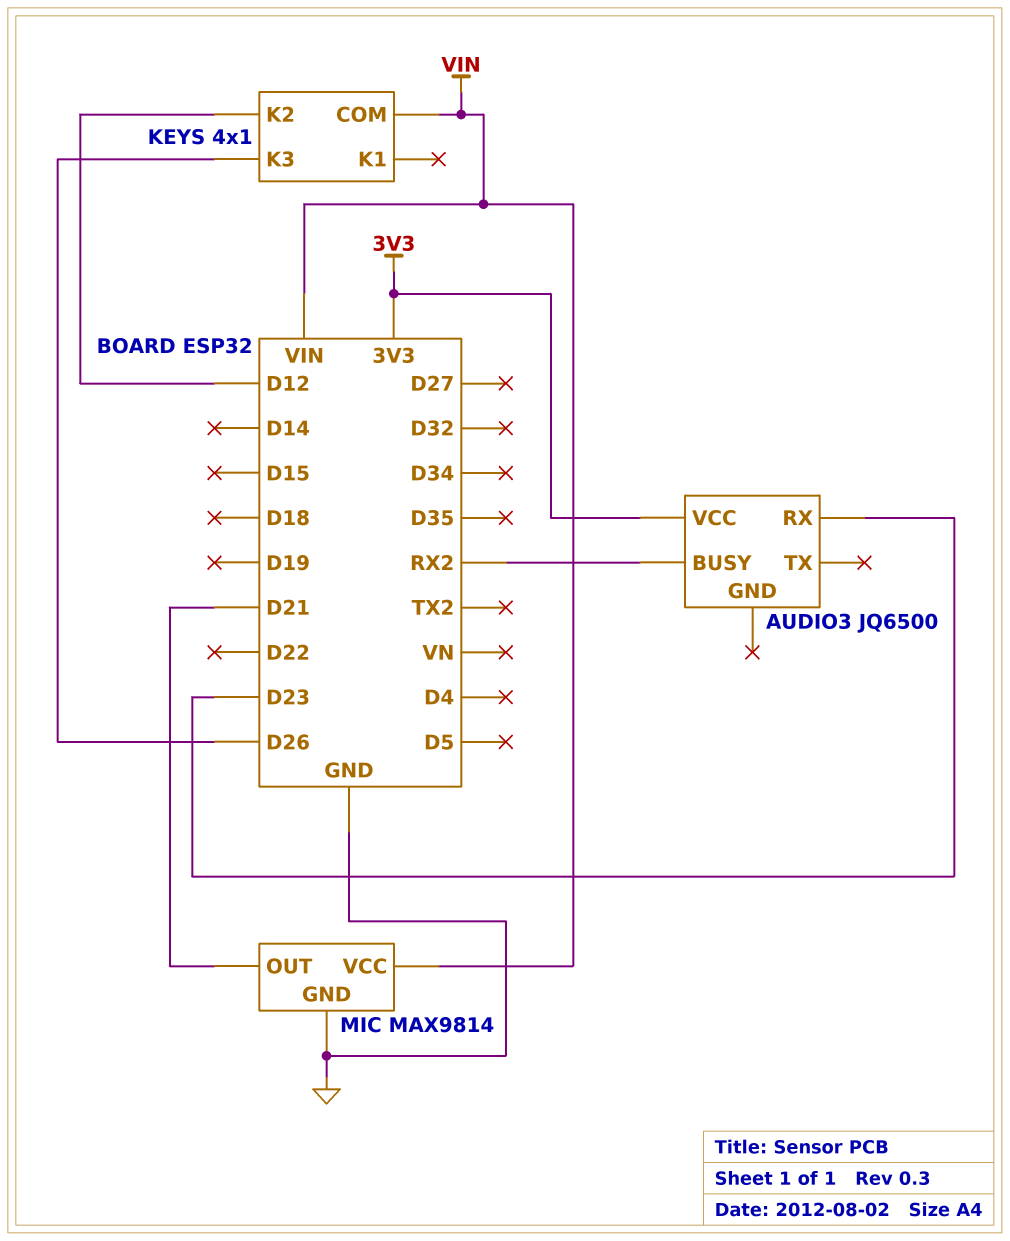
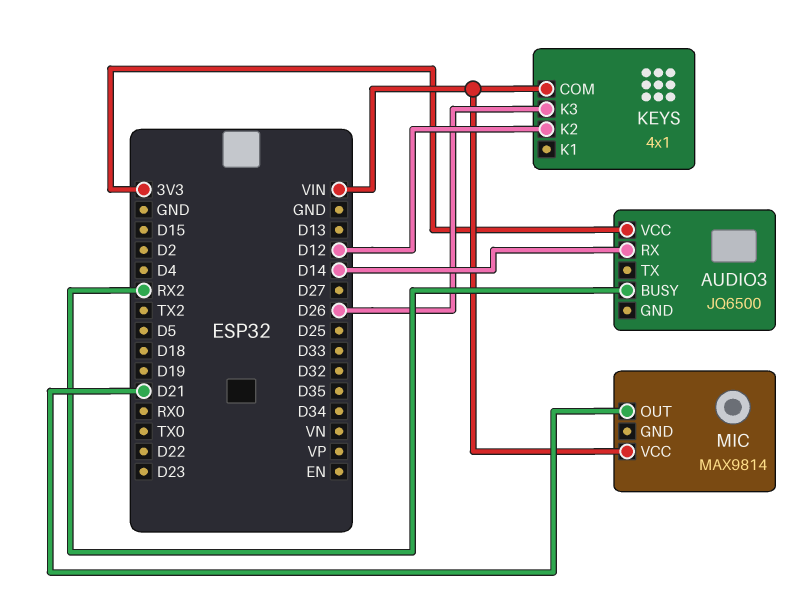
AUDIO3 pin RX: D23 -> D14
MIC pin GND: GND -> none

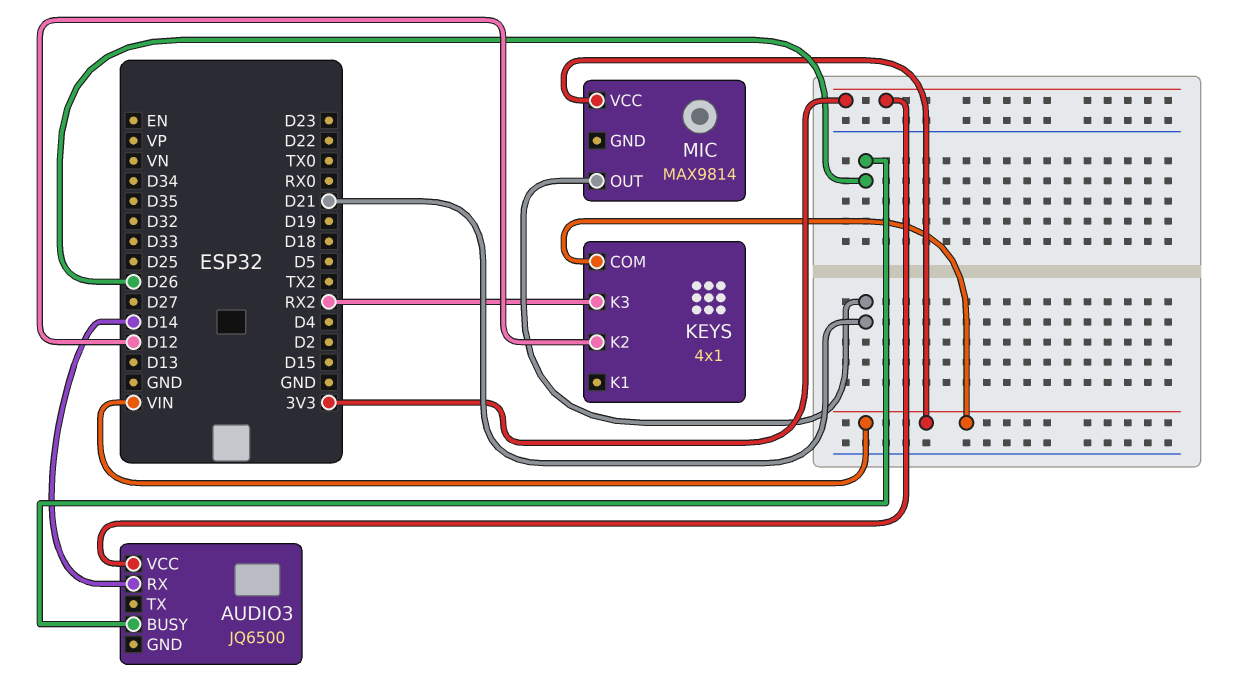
AUDIO3 pin BUSY: RX2 -> D26
KEYS pin K3: D26 -> RX2

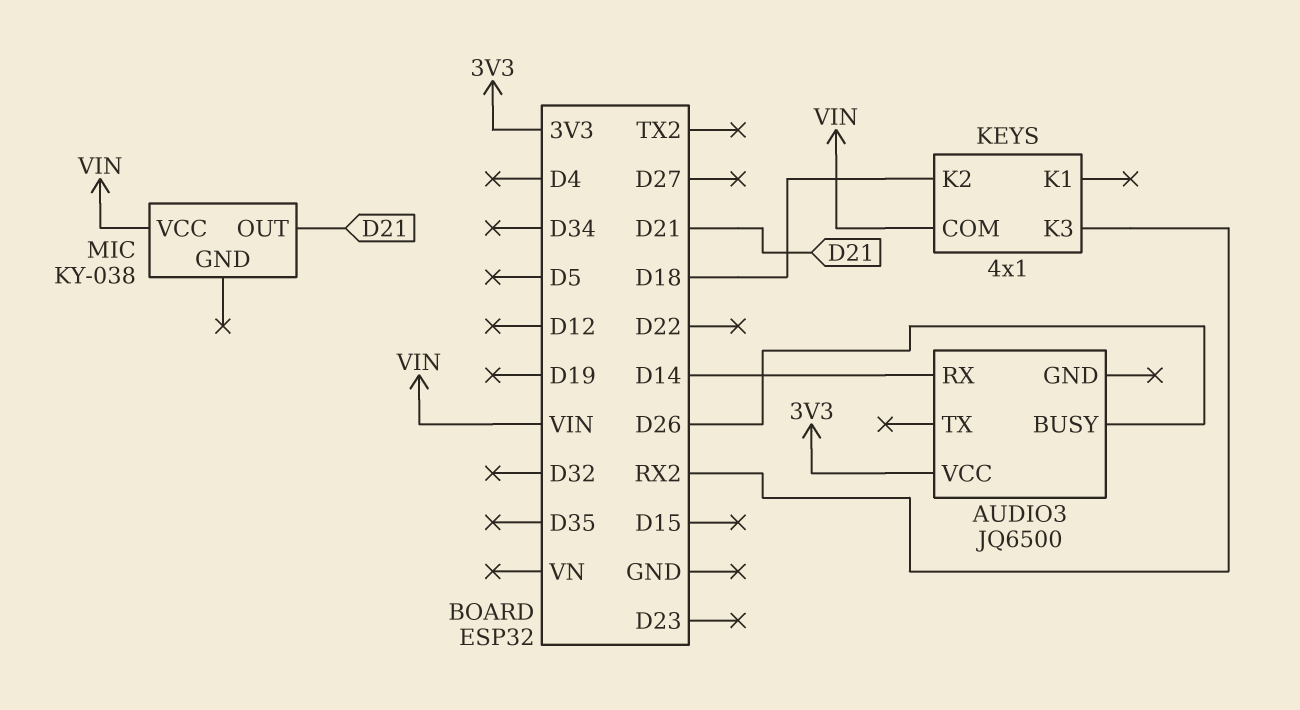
KEYS pin K2: D12 -> D18
MIC: MAX9814 -> KY-038

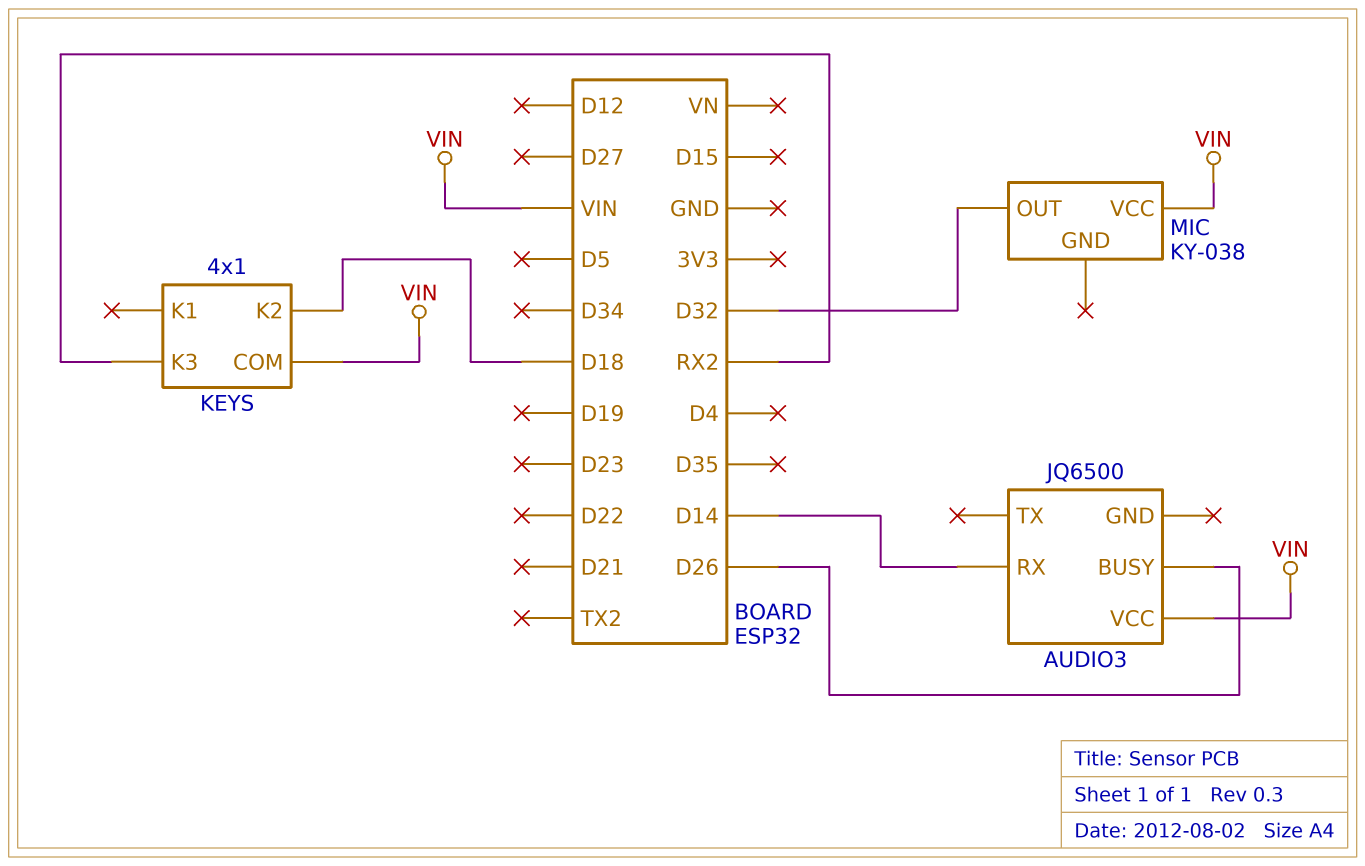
AUDIO3 pin VCC: 3V3 -> VIN
MIC pin OUT: D21 -> D32

